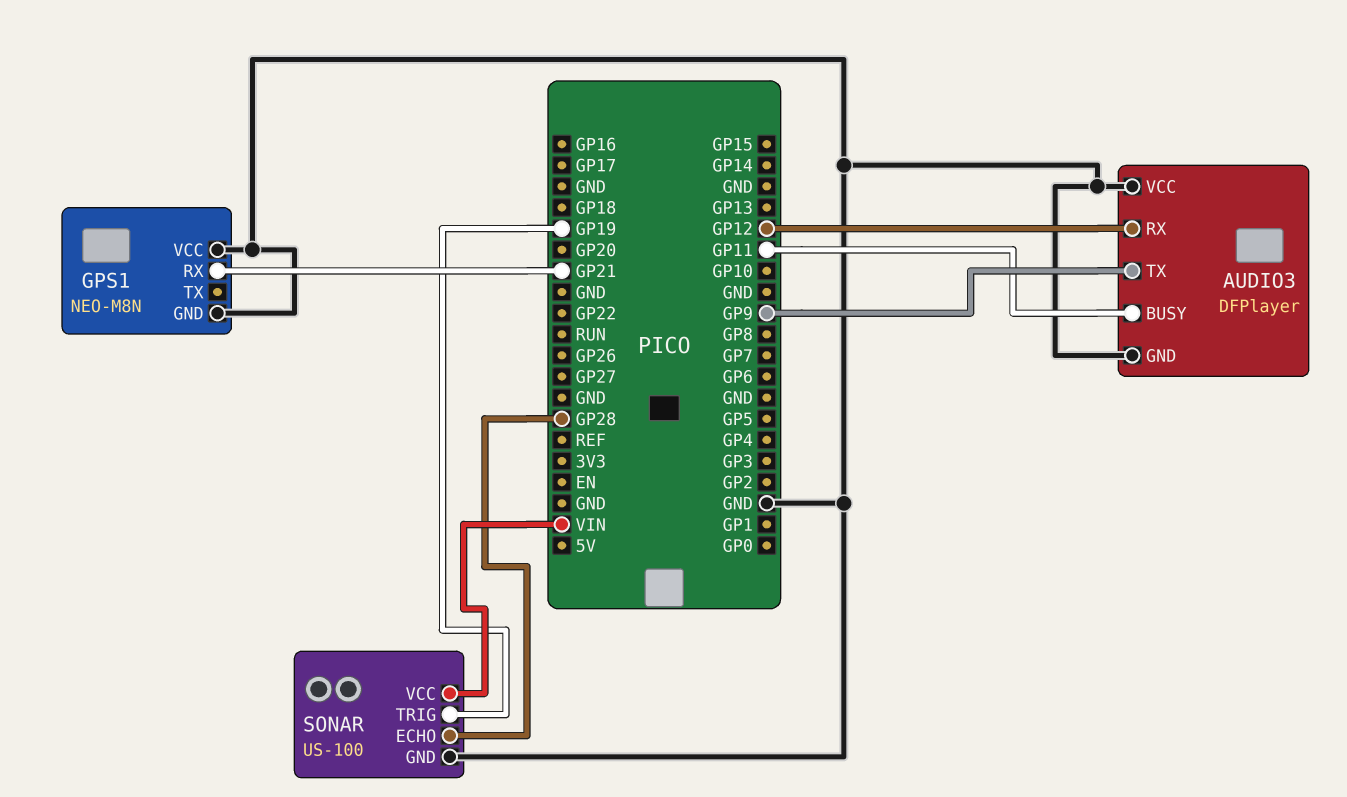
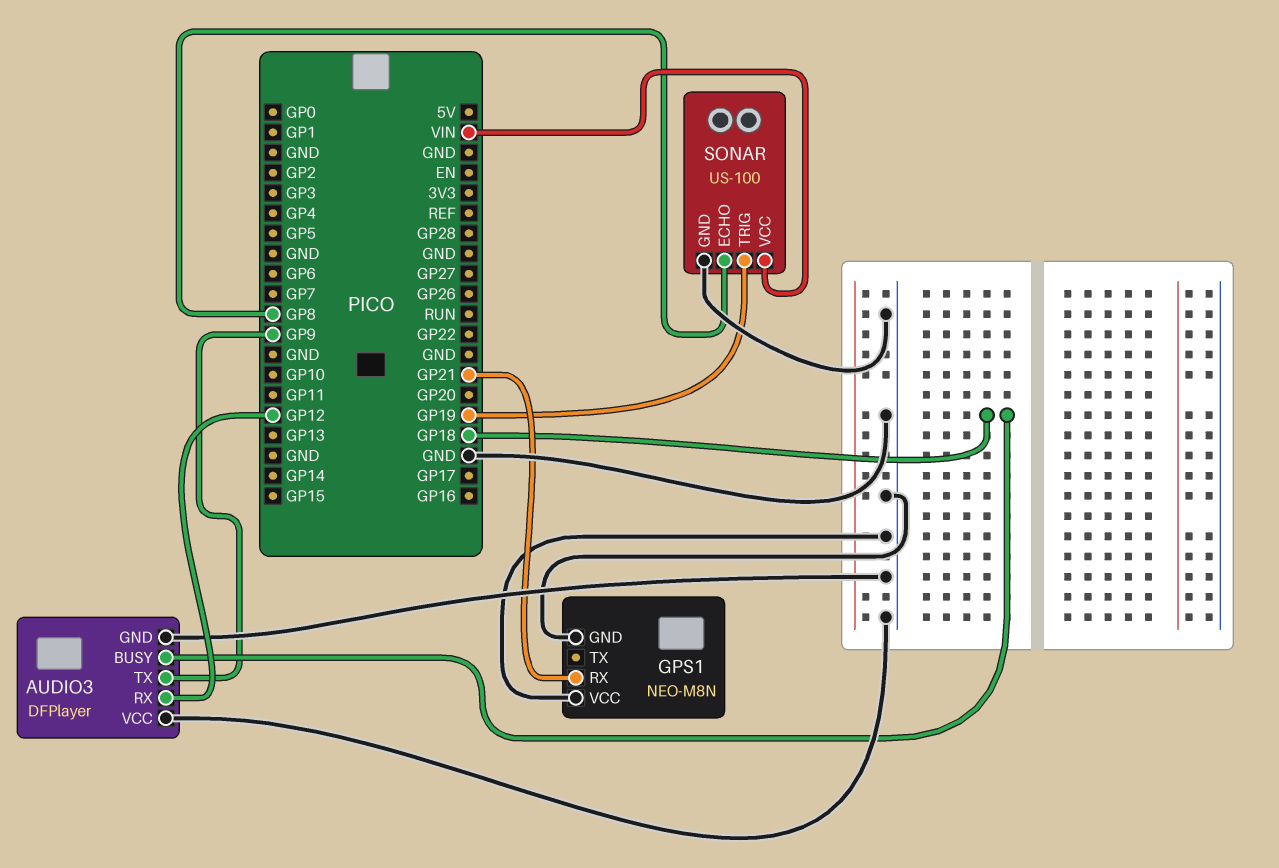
AUDIO3 pin BUSY: GP11 -> GP18
SONAR pin ECHO: GP28 -> GP8

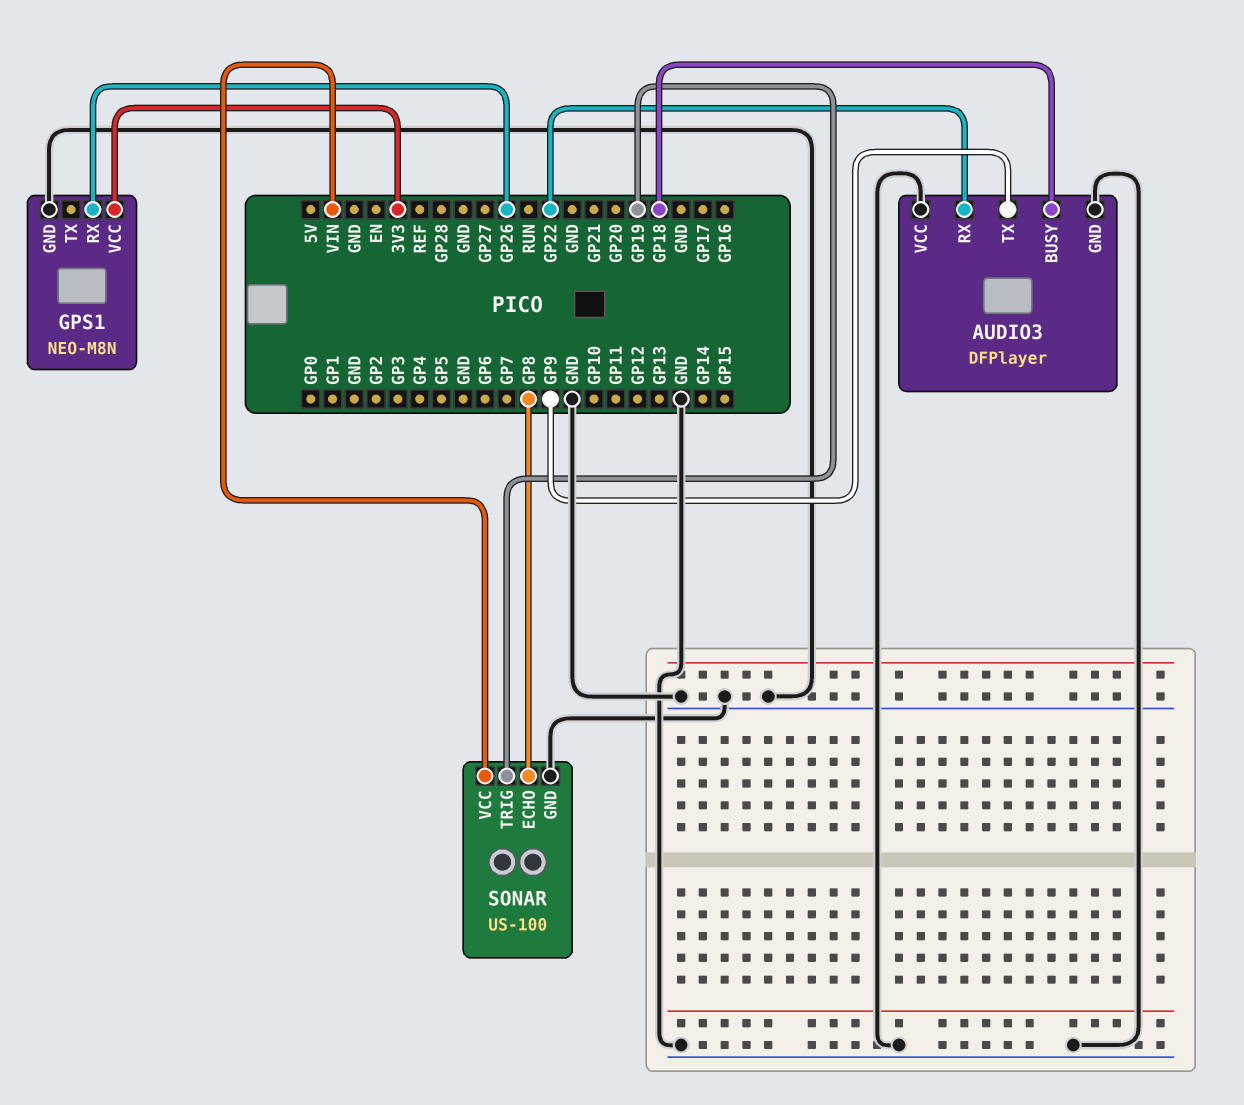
AUDIO3 pin RX: GP12 -> GP22
GPS1 pin RX: GP21 -> GP26
GPS1 pin VCC: GND -> 3V3

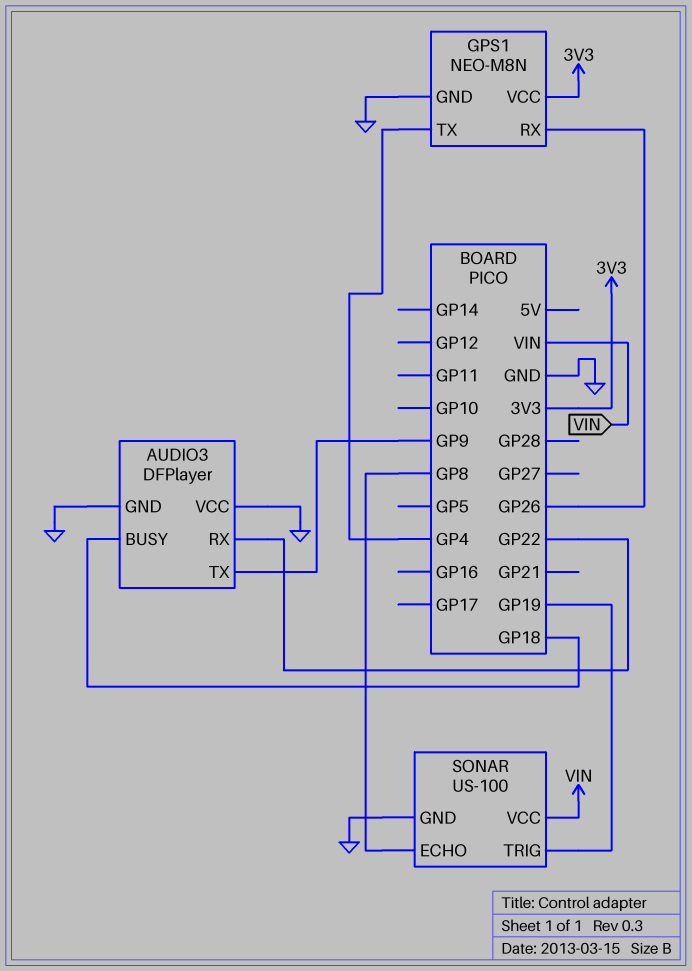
GPS1 pin TX: none -> GP4

